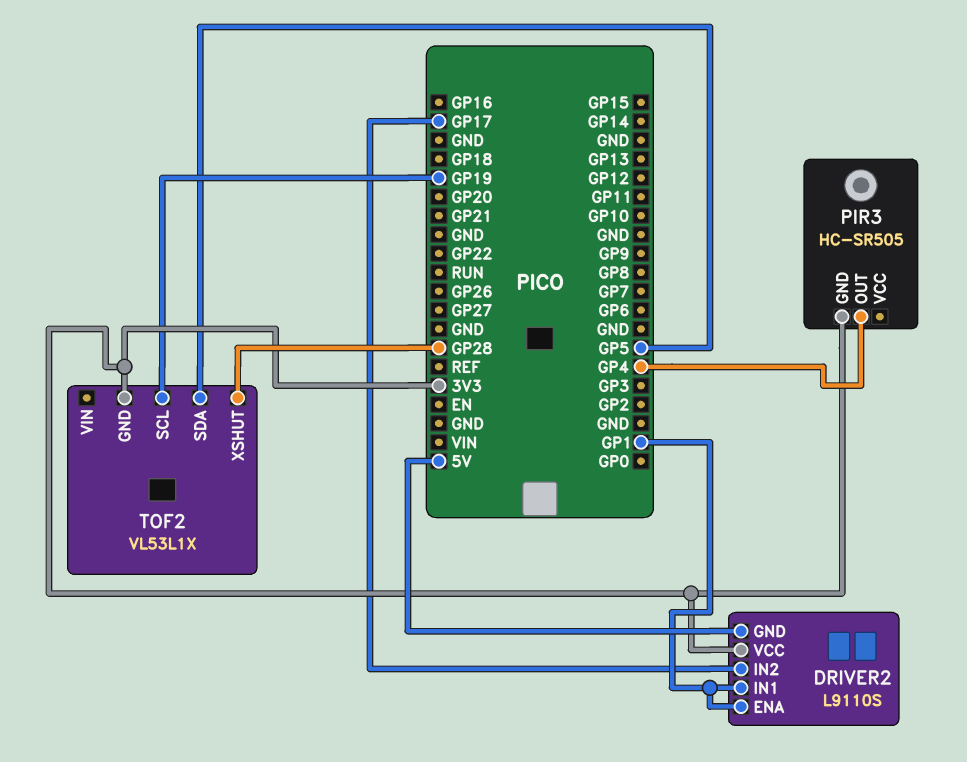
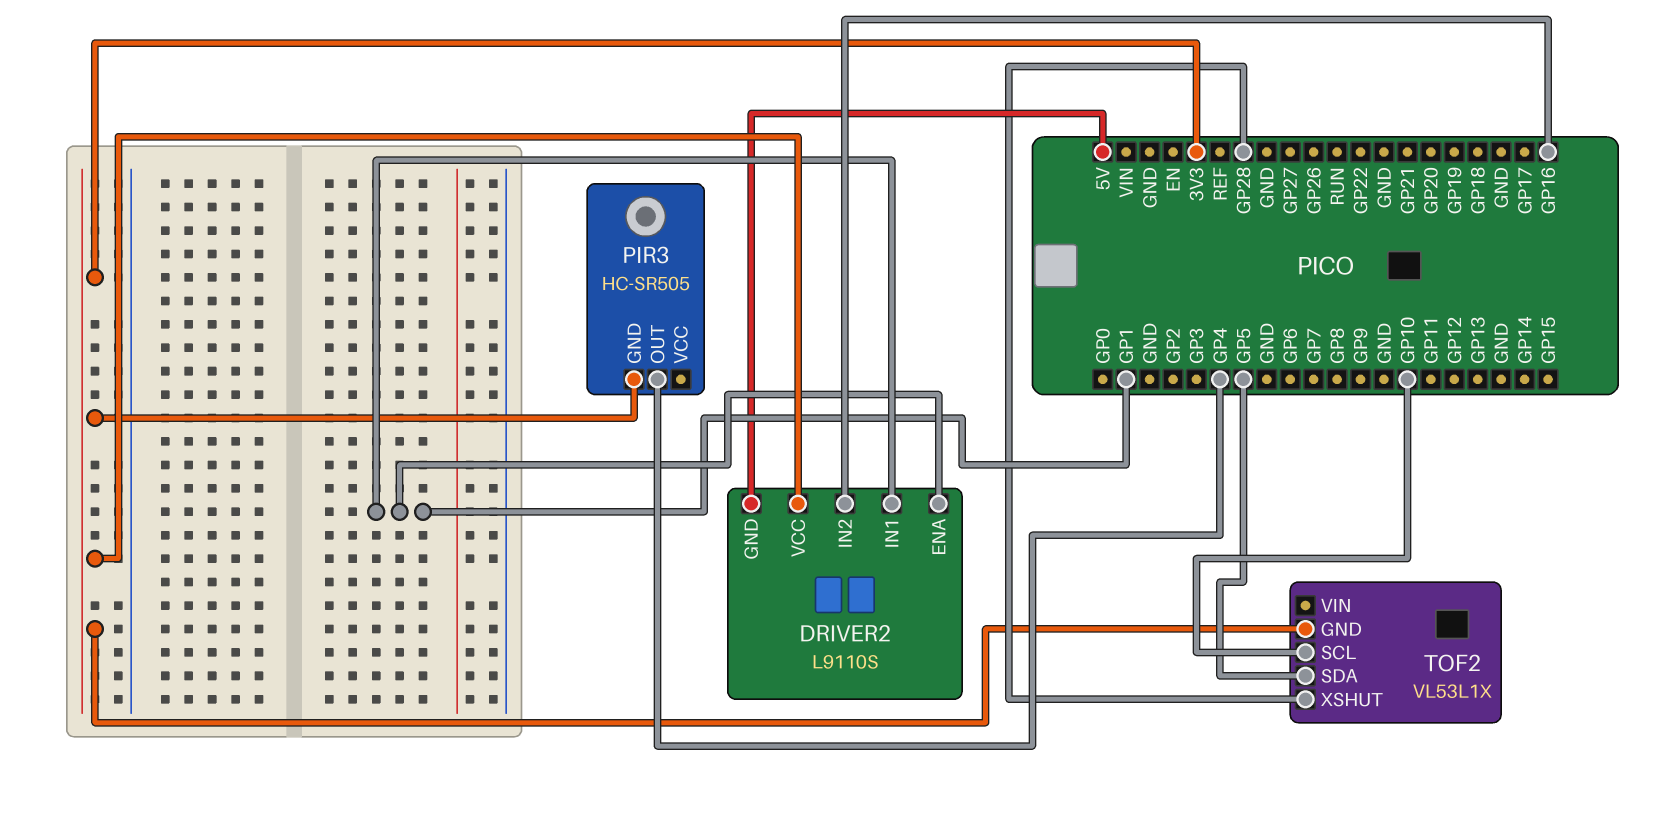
DRIVER2 pin IN2: GP17 -> GP16
TOF2 pin SCL: GP19 -> GP10

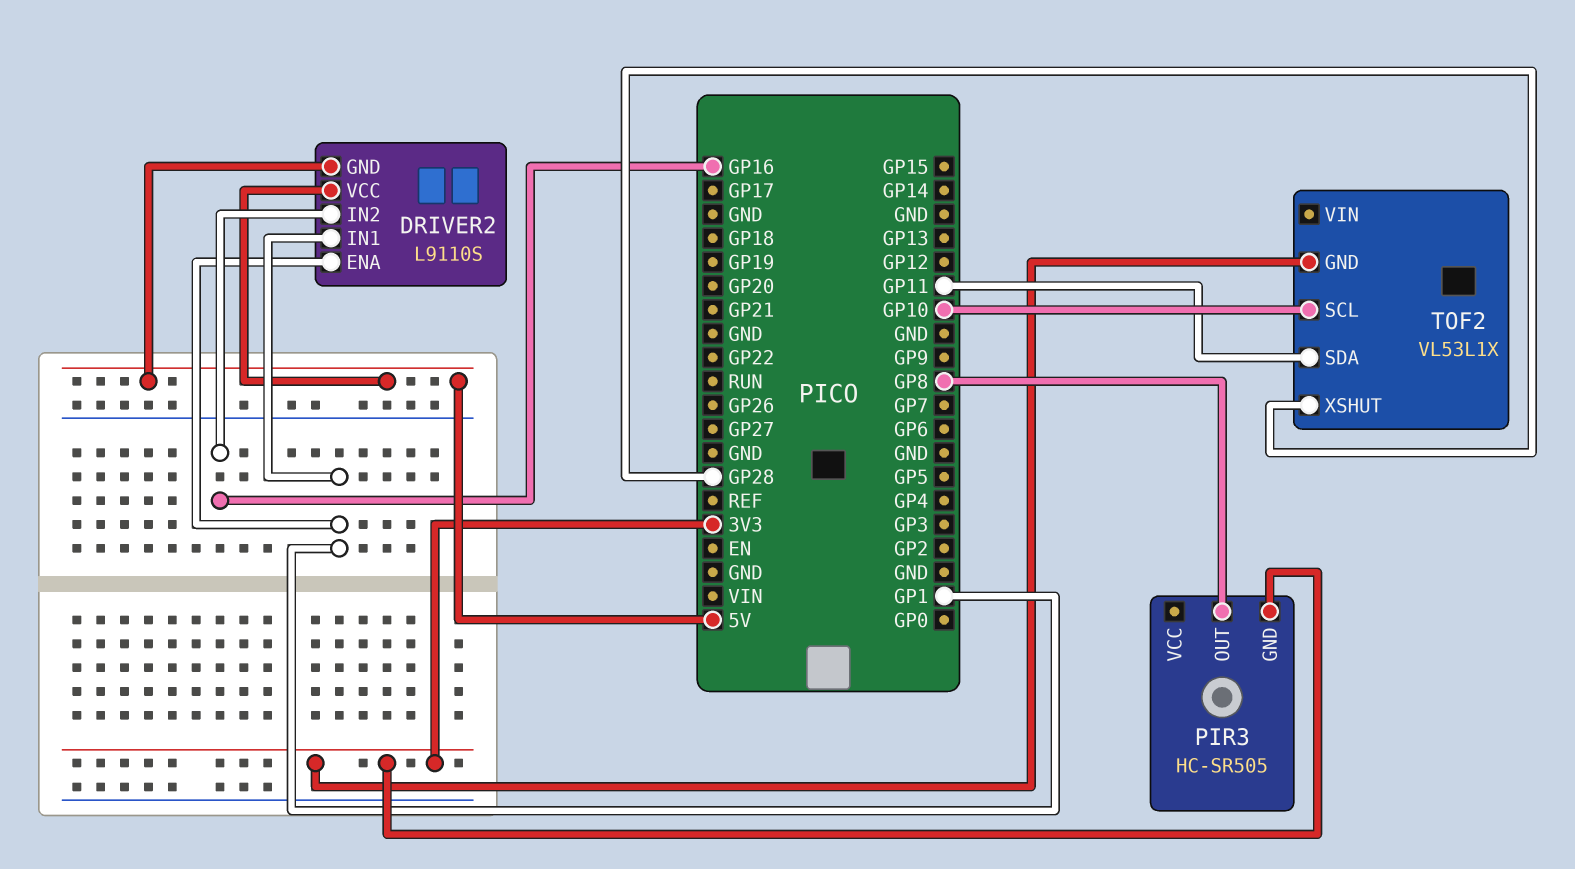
DRIVER2 pin VCC: 3V3 -> 5V
PIR3 pin OUT: GP4 -> GP8
TOF2 pin SDA: GP5 -> GP11

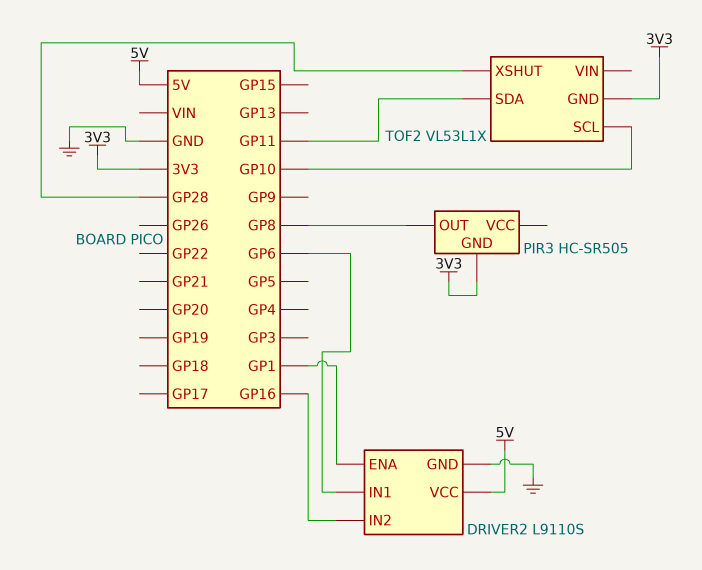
DRIVER2 pin GND: 5V -> GND
DRIVER2 pin IN1: GP1 -> GP6

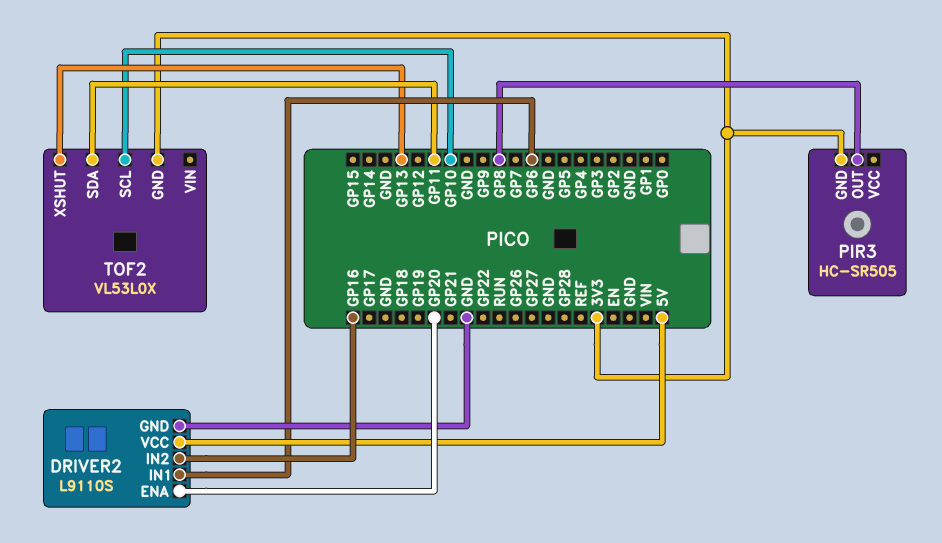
DRIVER2 pin ENA: GP1 -> GP20
TOF2: VL53L1X -> VL53L0X
TOF2 pin XSHUT: GP28 -> GP13

